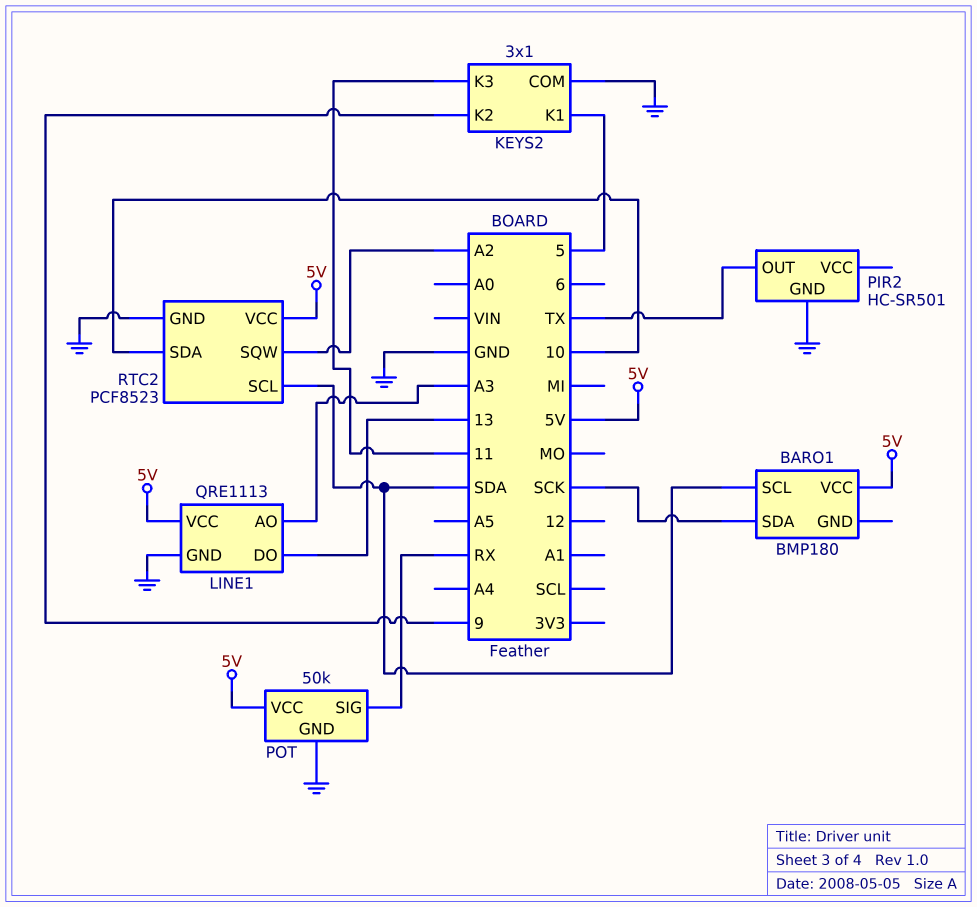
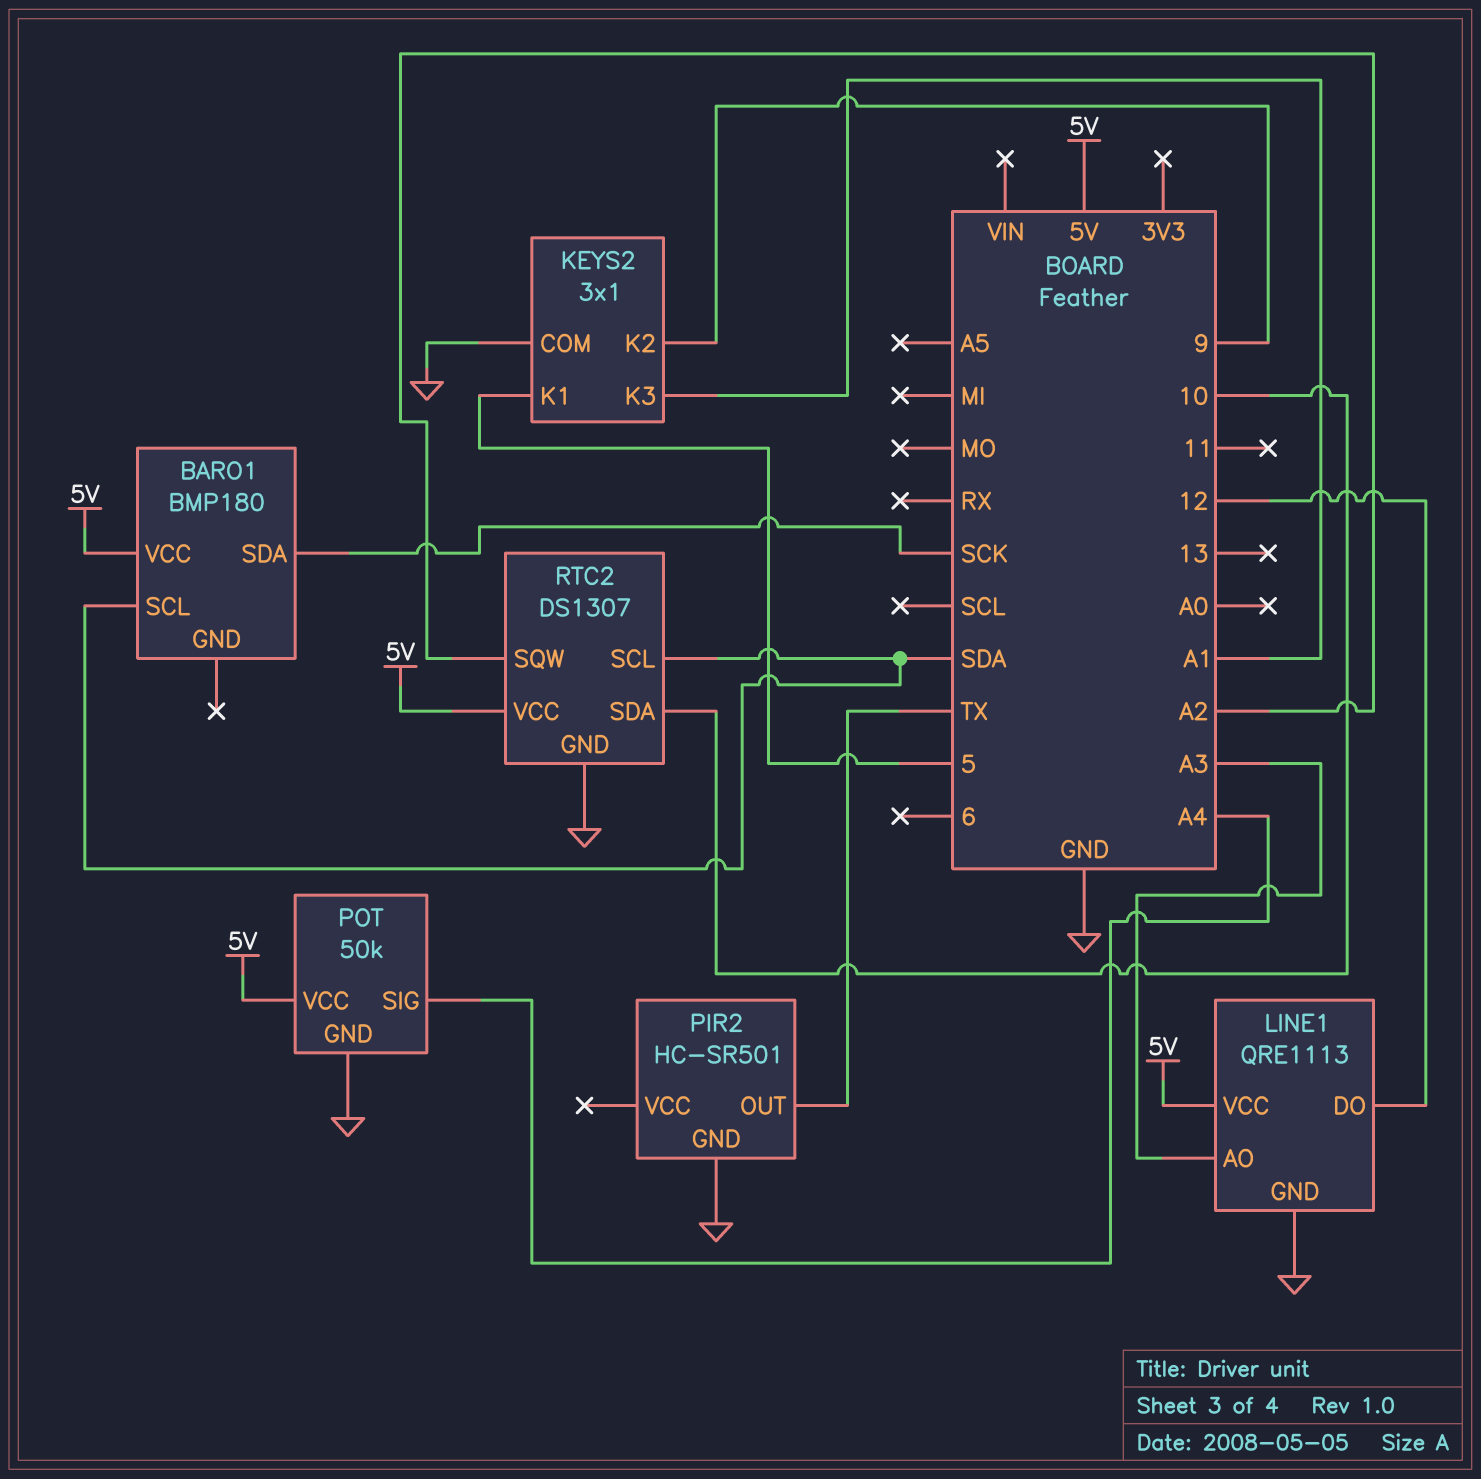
KEYS2 pin K3: 11 -> A1
LINE1 pin DO: 13 -> 12
POT pin SIG: RX -> A4
RTC2: PCF8523 -> DS1307

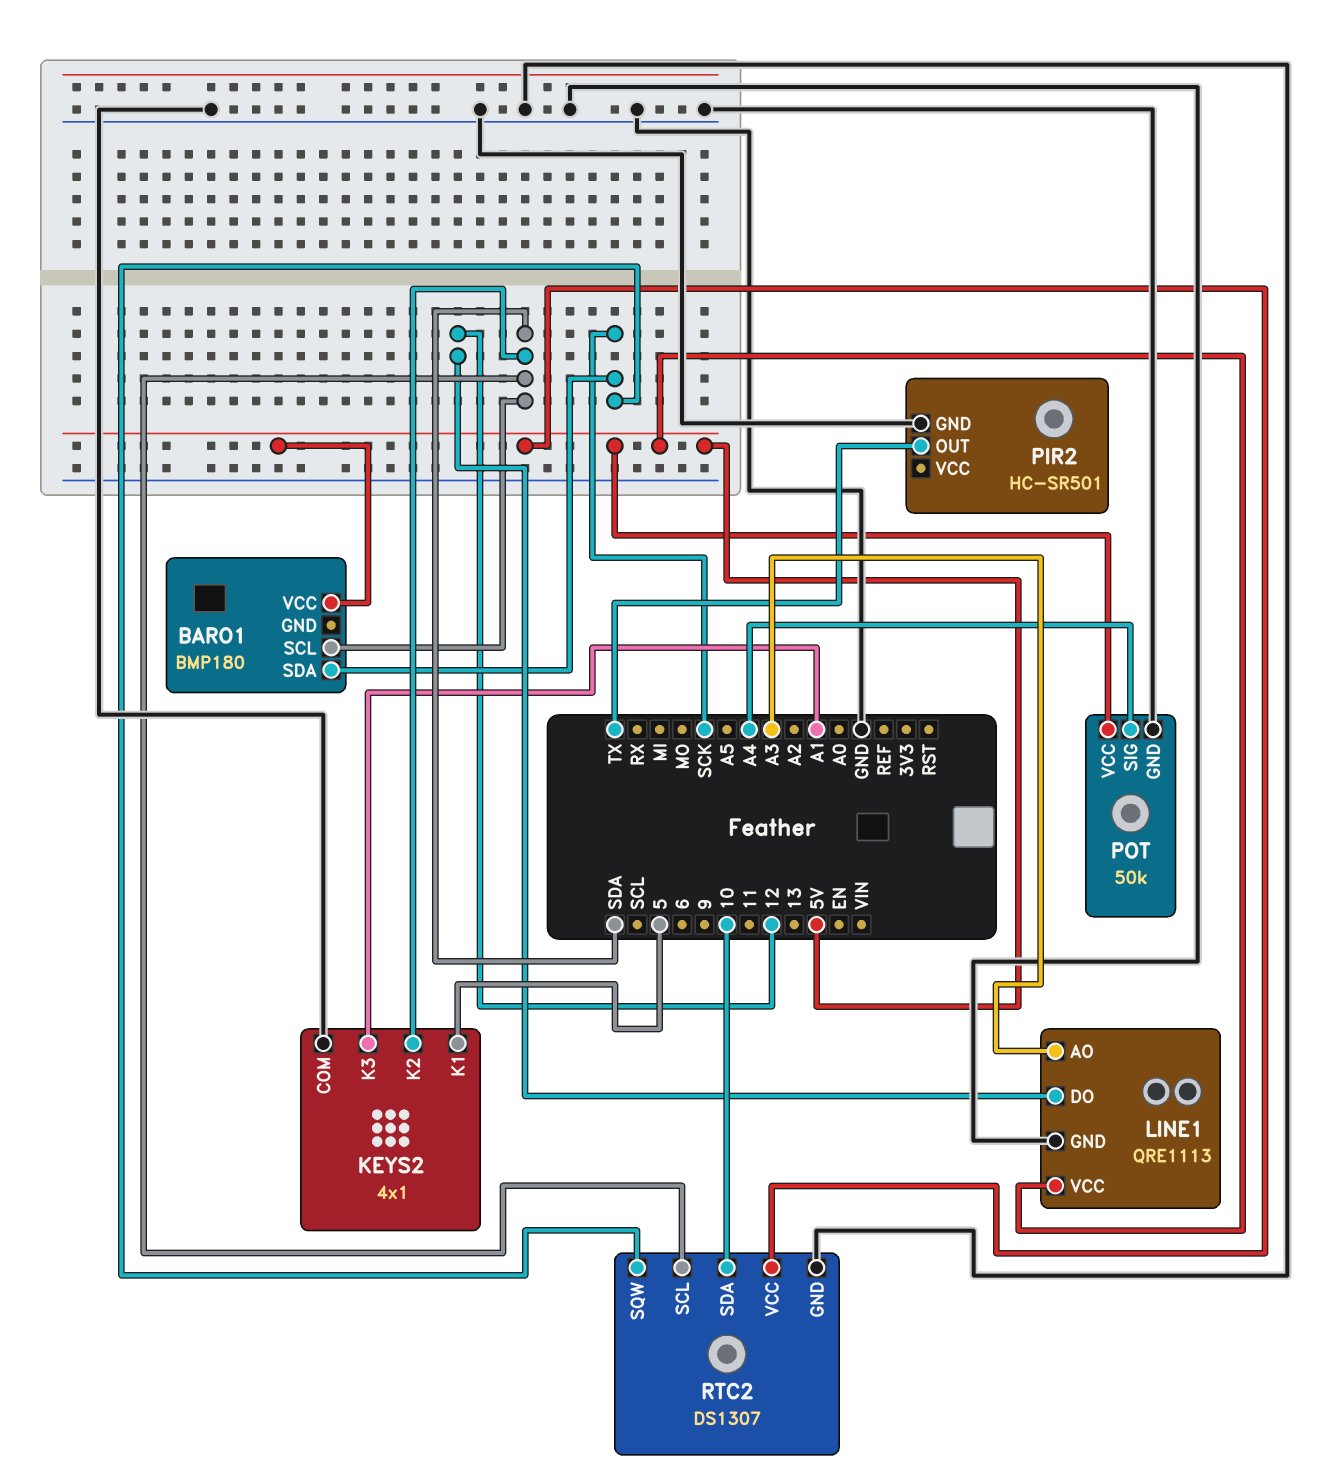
KEYS2: 3x1 -> 4x1
KEYS2 pin K2: 9 -> SDA
RTC2 pin SQW: A2 -> SCK

